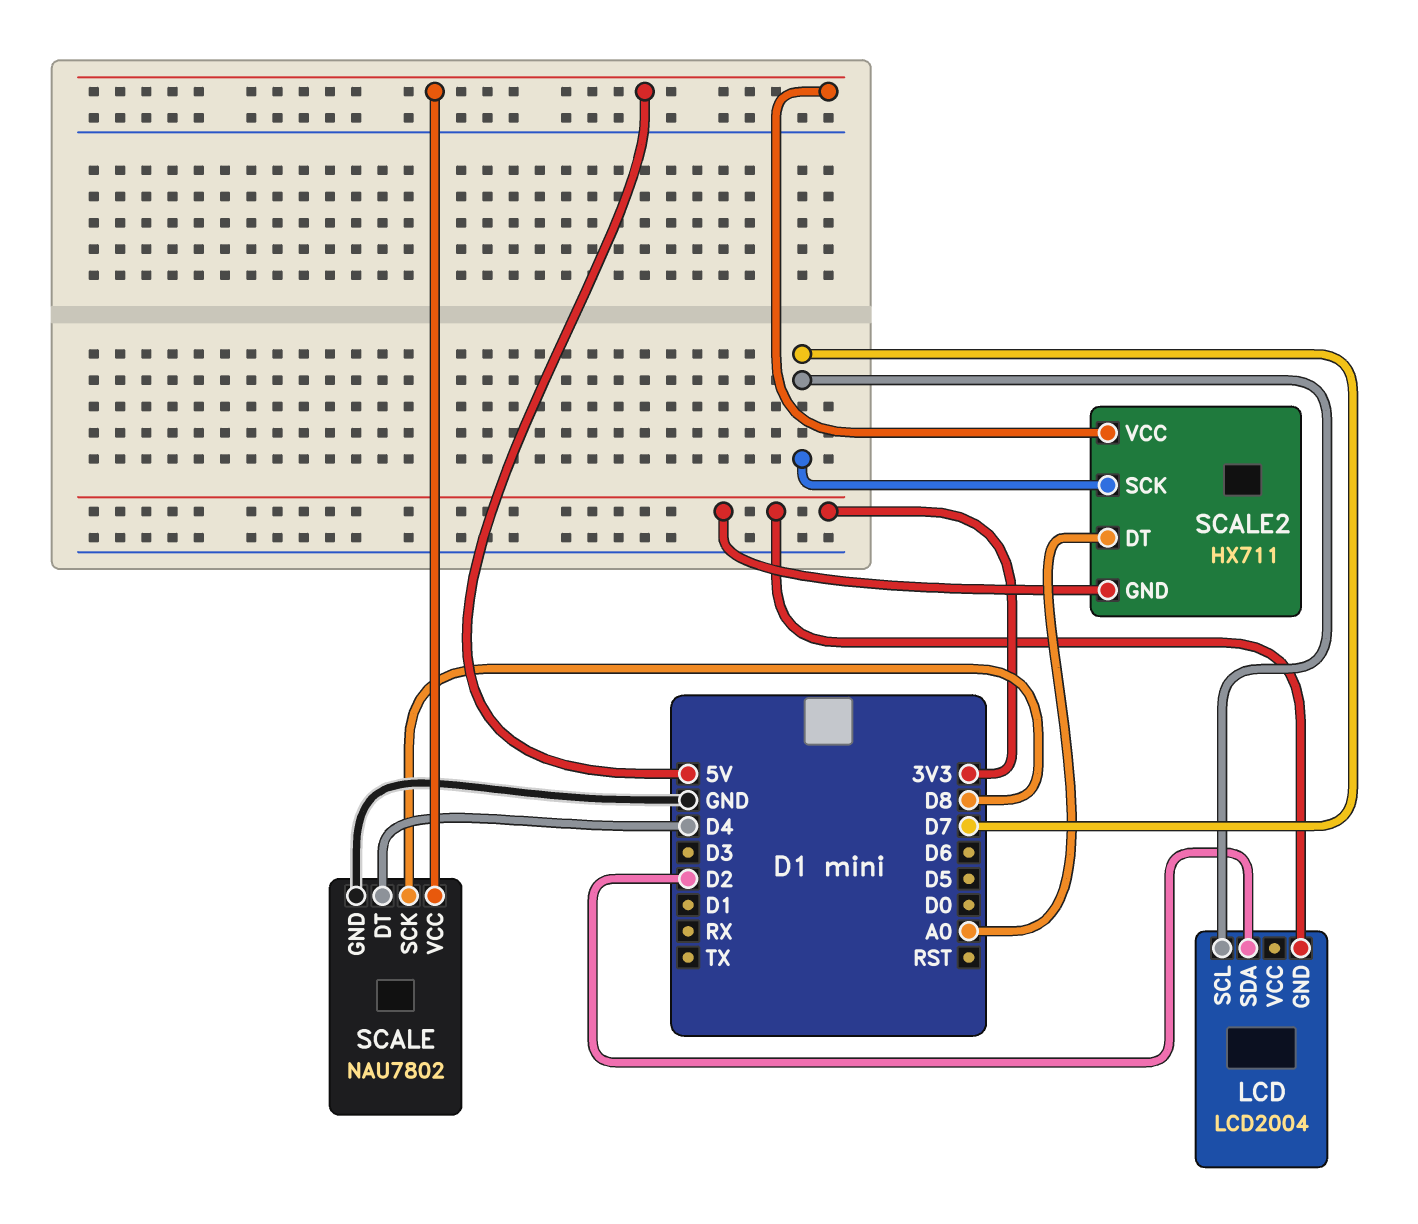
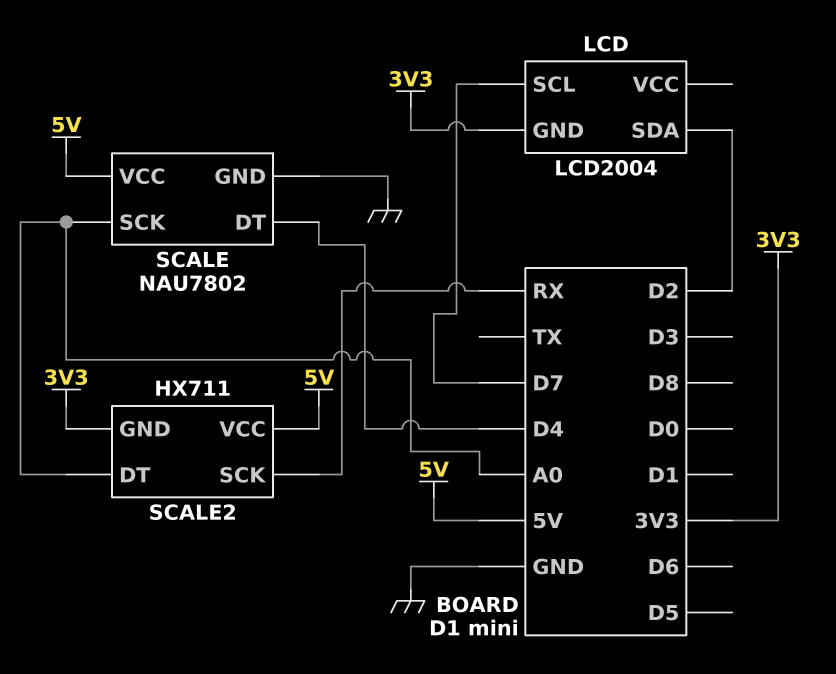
SCALE pin SCK: D8 -> A0
SCALE2 pin SCK: D7 -> RX

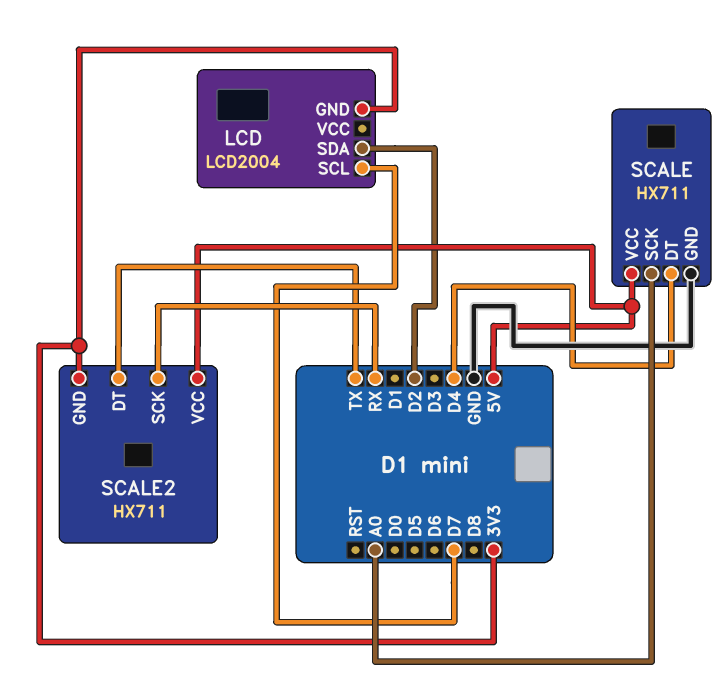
SCALE: NAU7802 -> HX711
SCALE2 pin DT: A0 -> TX

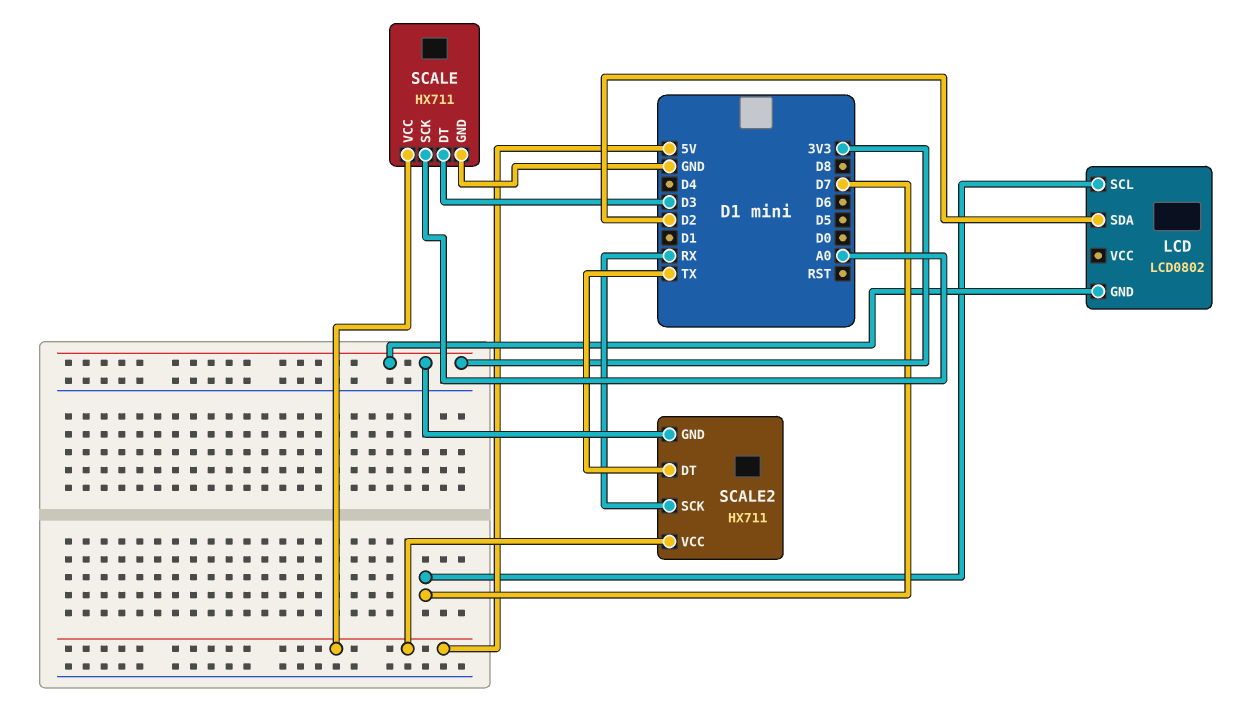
LCD: LCD2004 -> LCD0802
SCALE pin DT: D4 -> D3

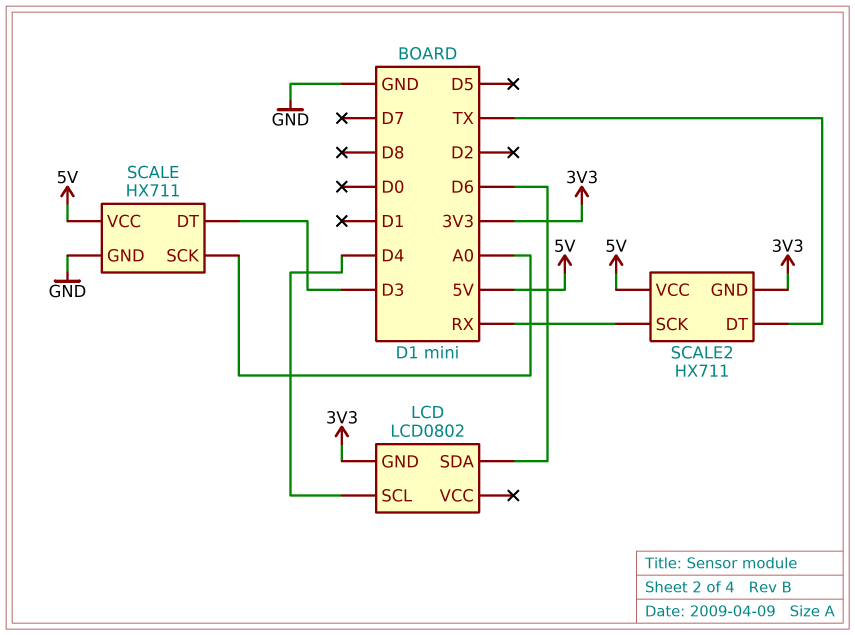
LCD pin SCL: D7 -> D4
LCD pin SDA: D2 -> D6

